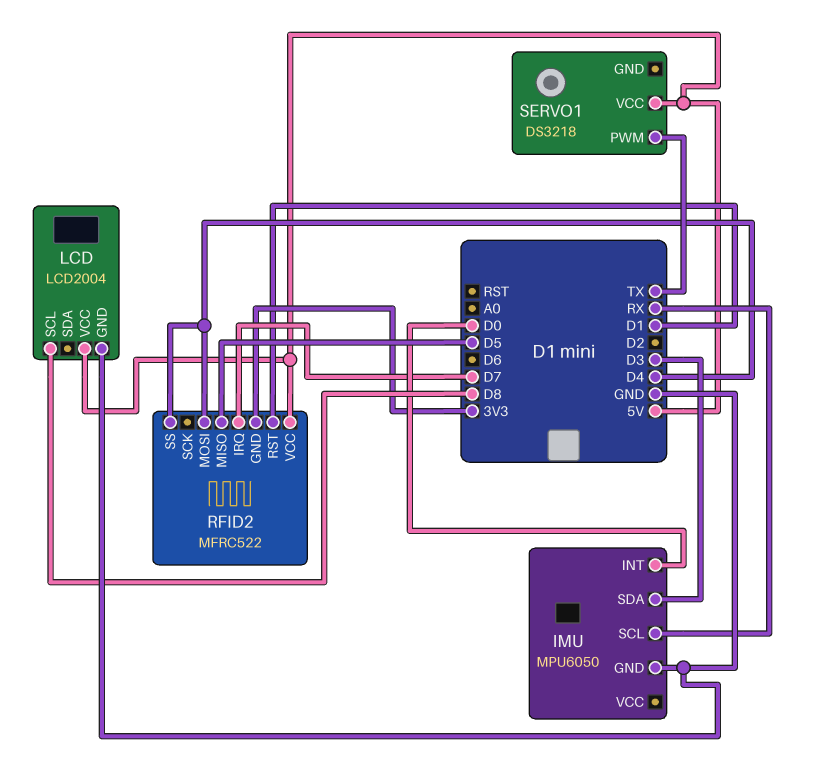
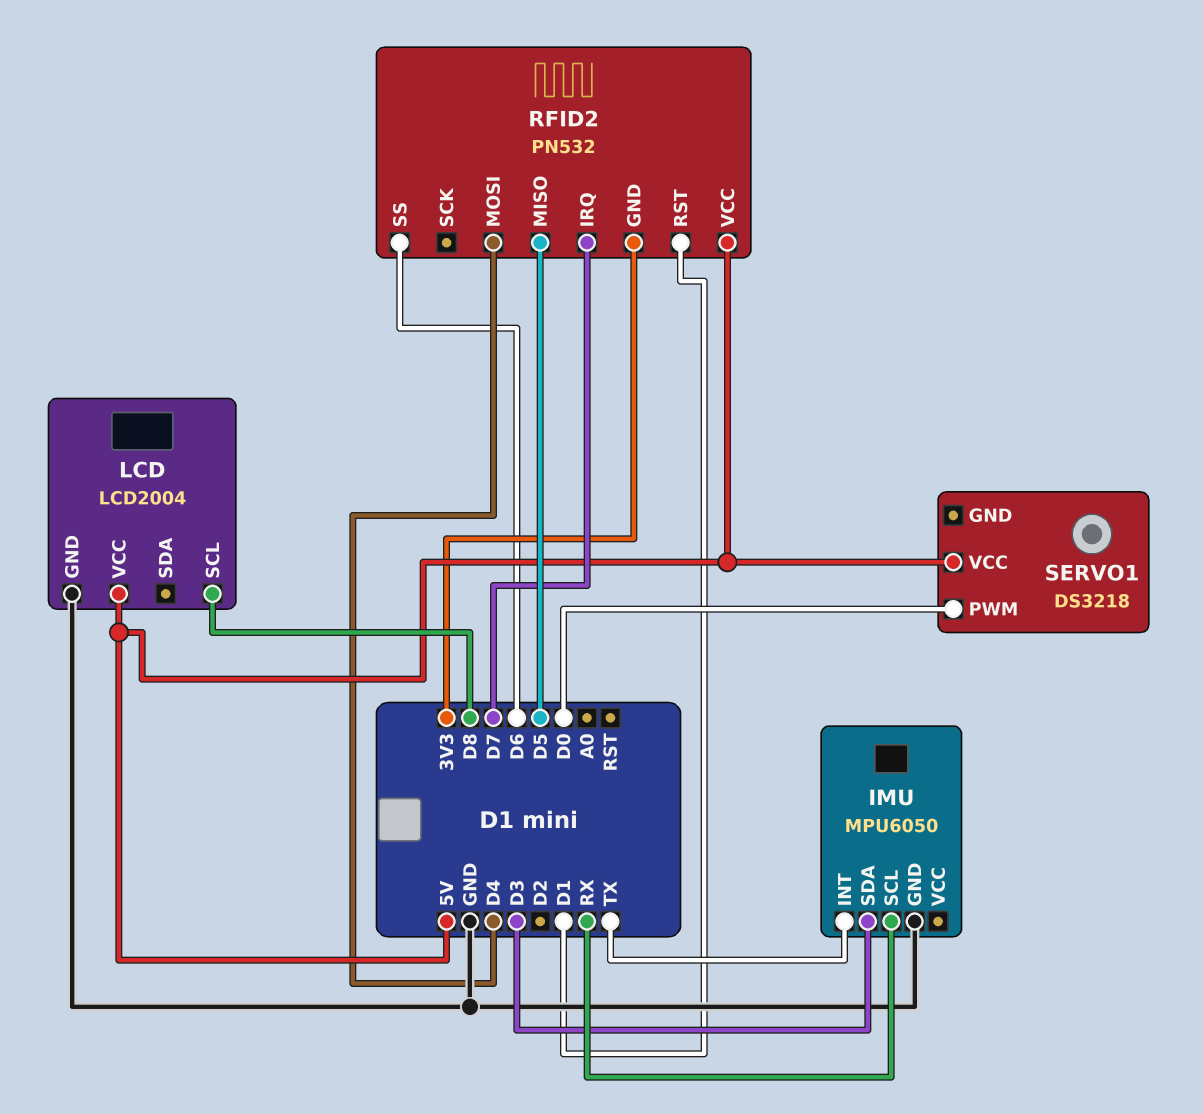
IMU pin INT: D0 -> TX
RFID2: MFRC522 -> PN532
RFID2 pin SS: D4 -> D6
SERVO1 pin PWM: TX -> D0

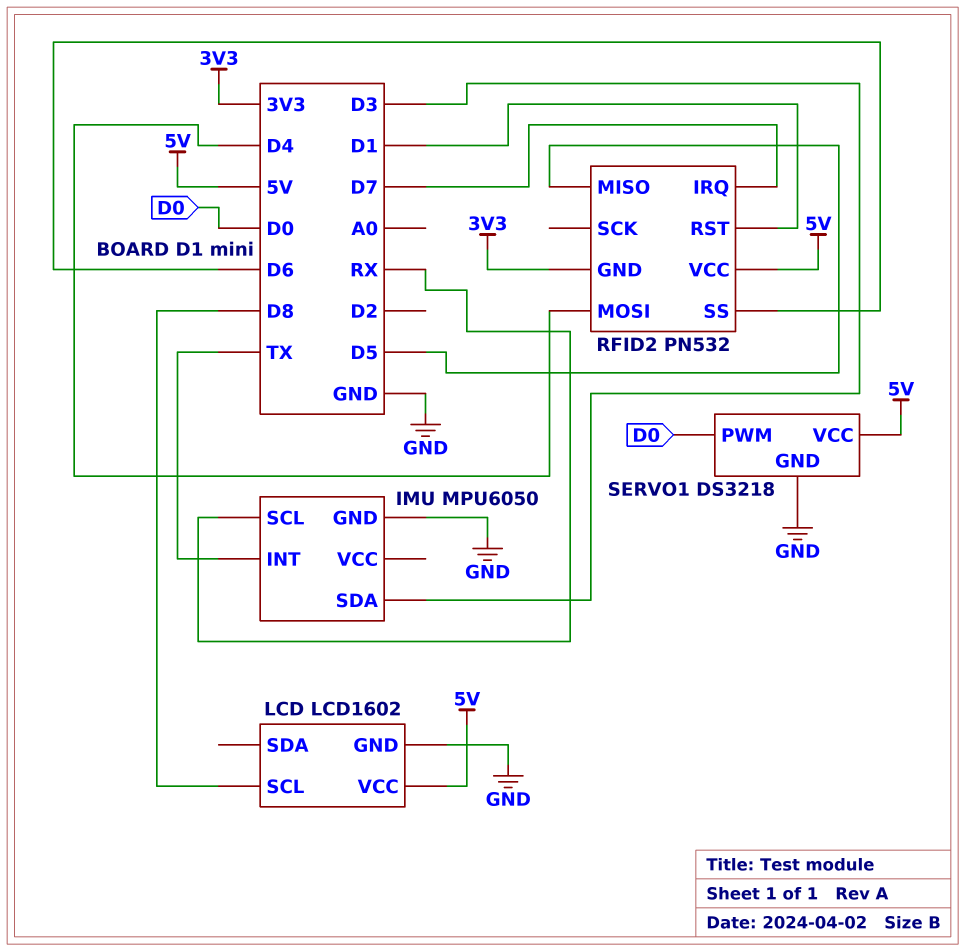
LCD: LCD2004 -> LCD1602
SERVO1 pin GND: none -> GND

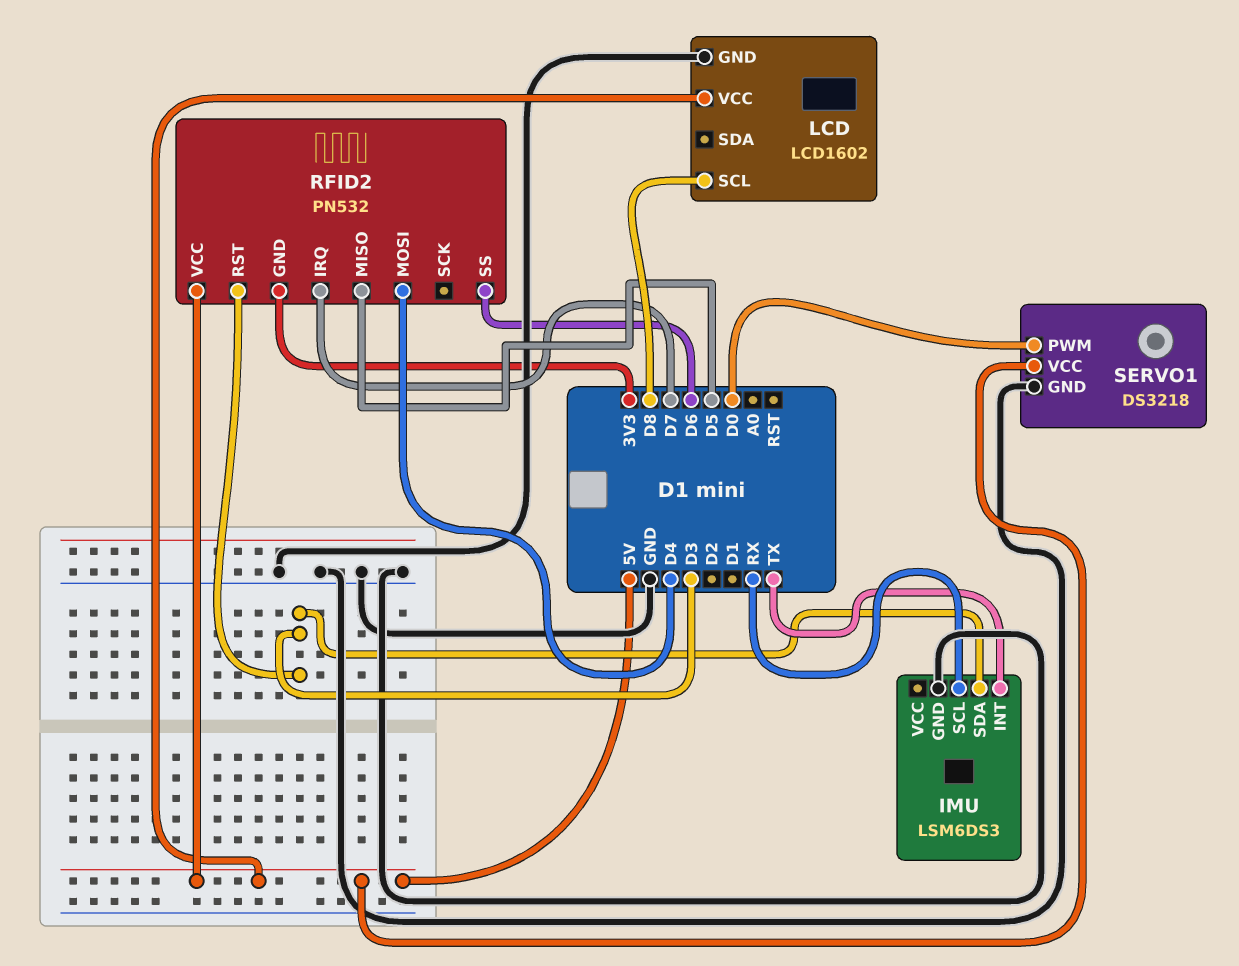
IMU: MPU6050 -> LSM6DS3
RFID2 pin RST: D1 -> D3

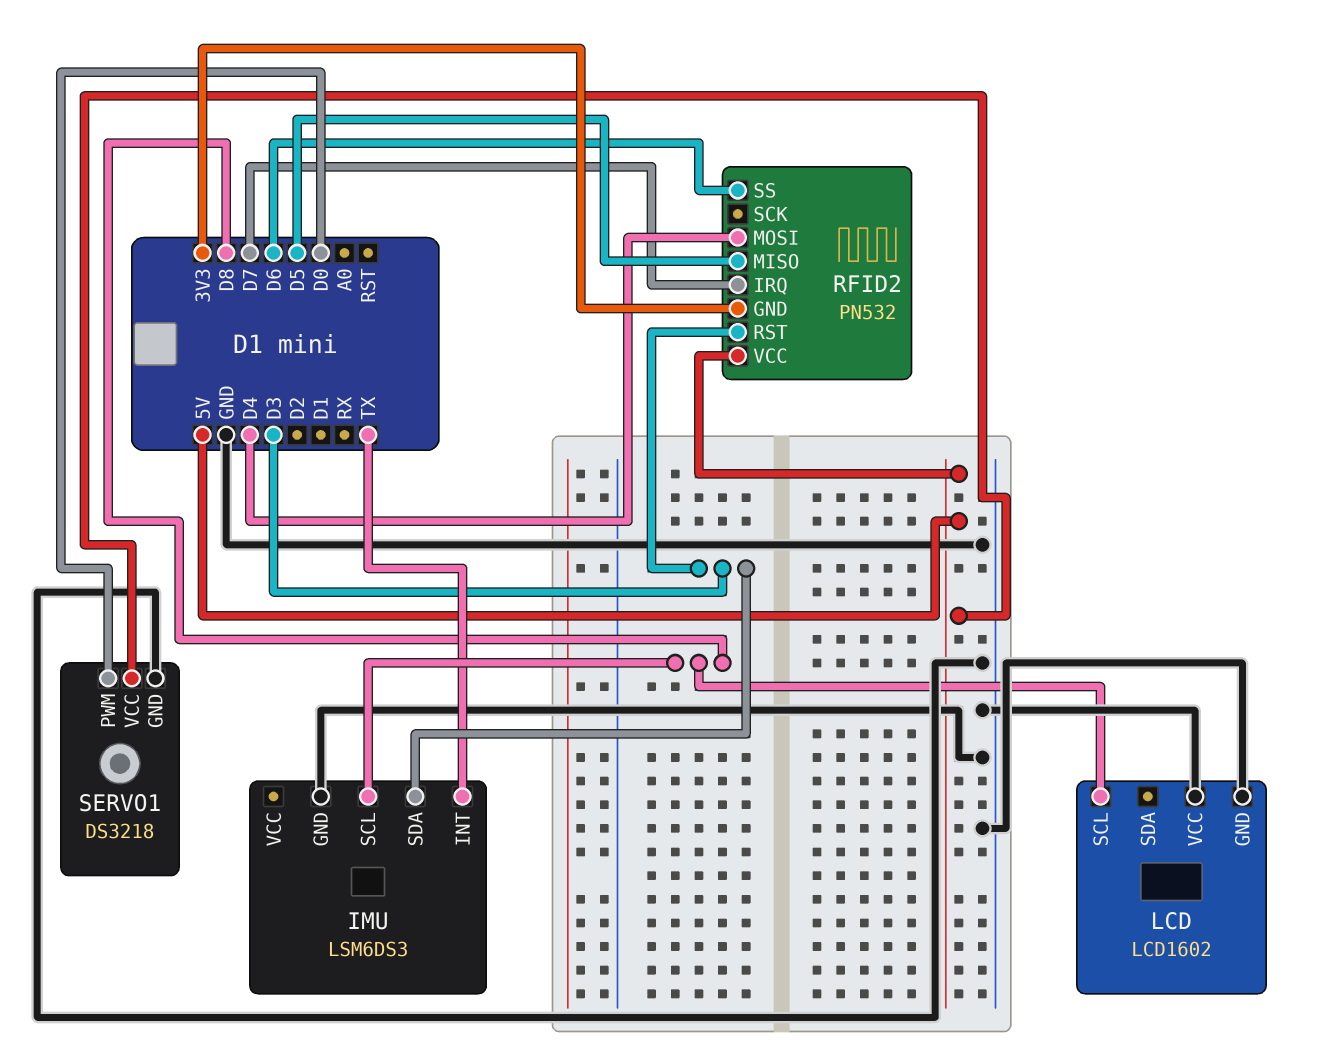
IMU pin SCL: RX -> D8
LCD pin VCC: 5V -> GND

